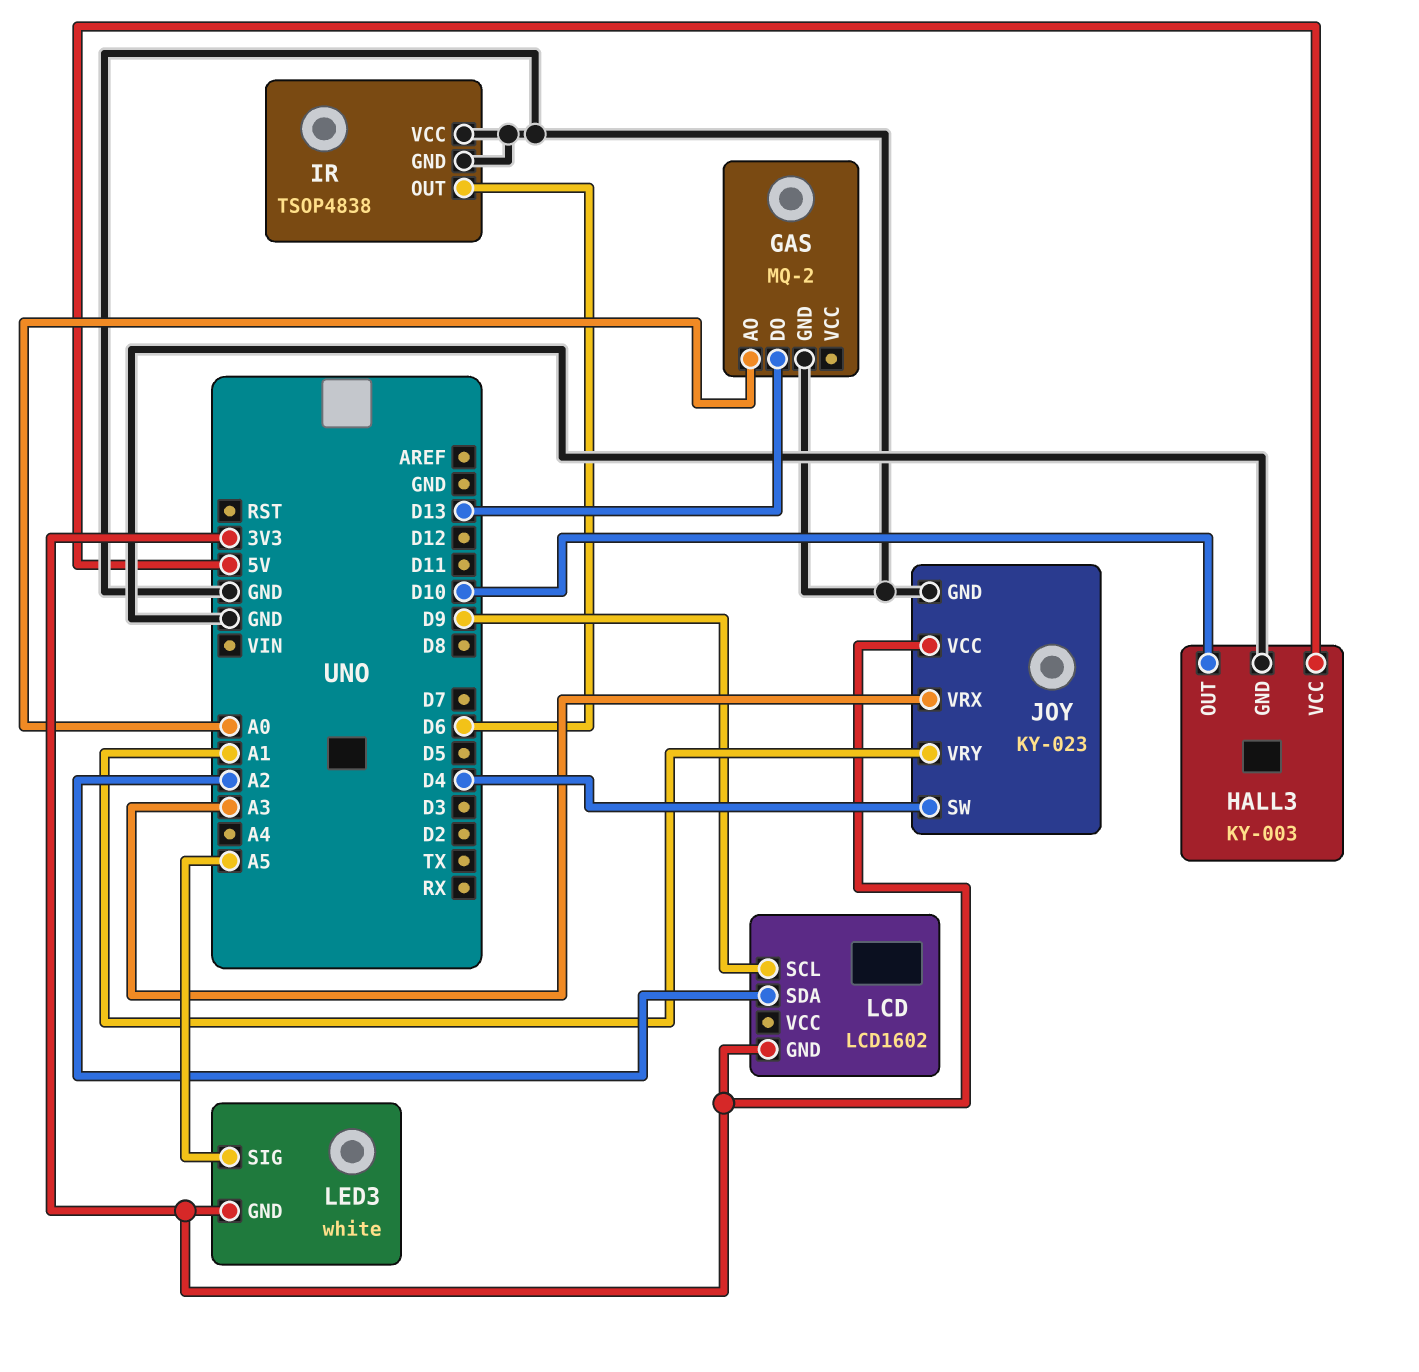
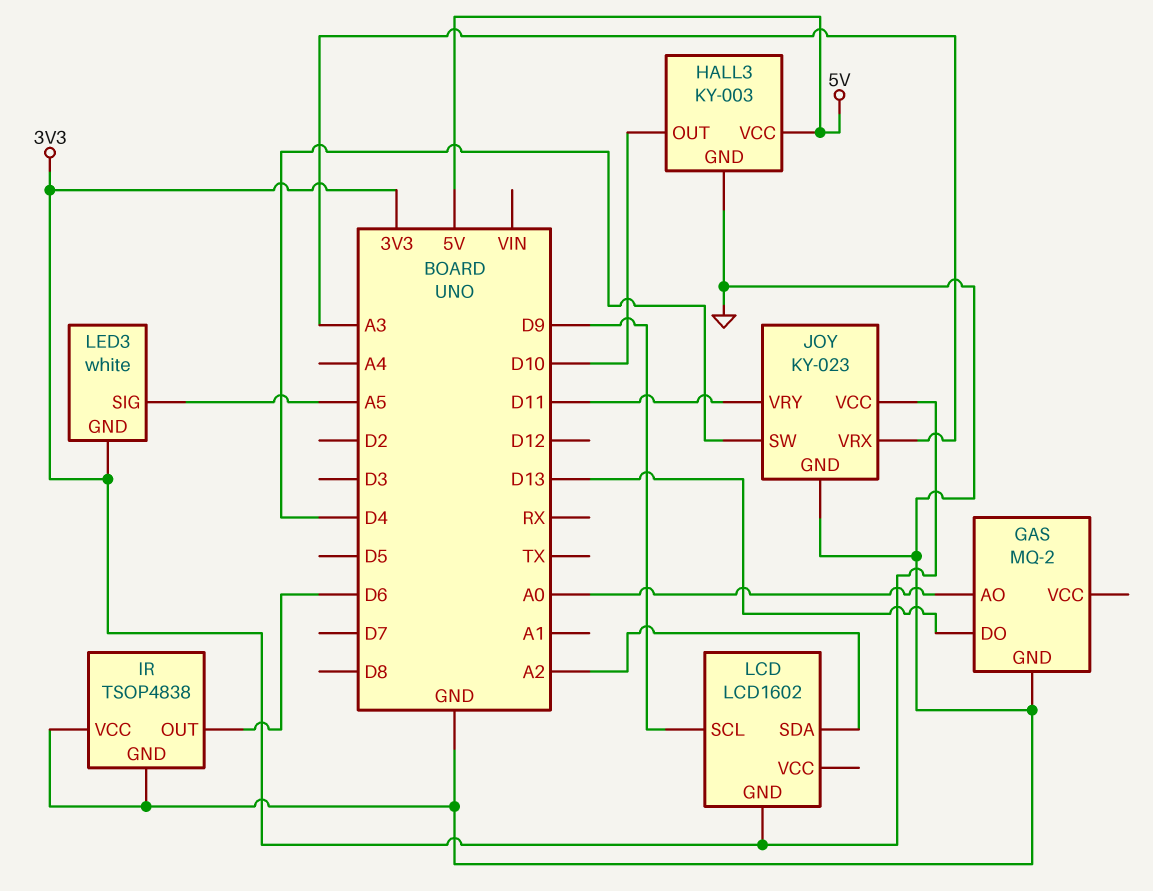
JOY pin VRY: A1 -> D11

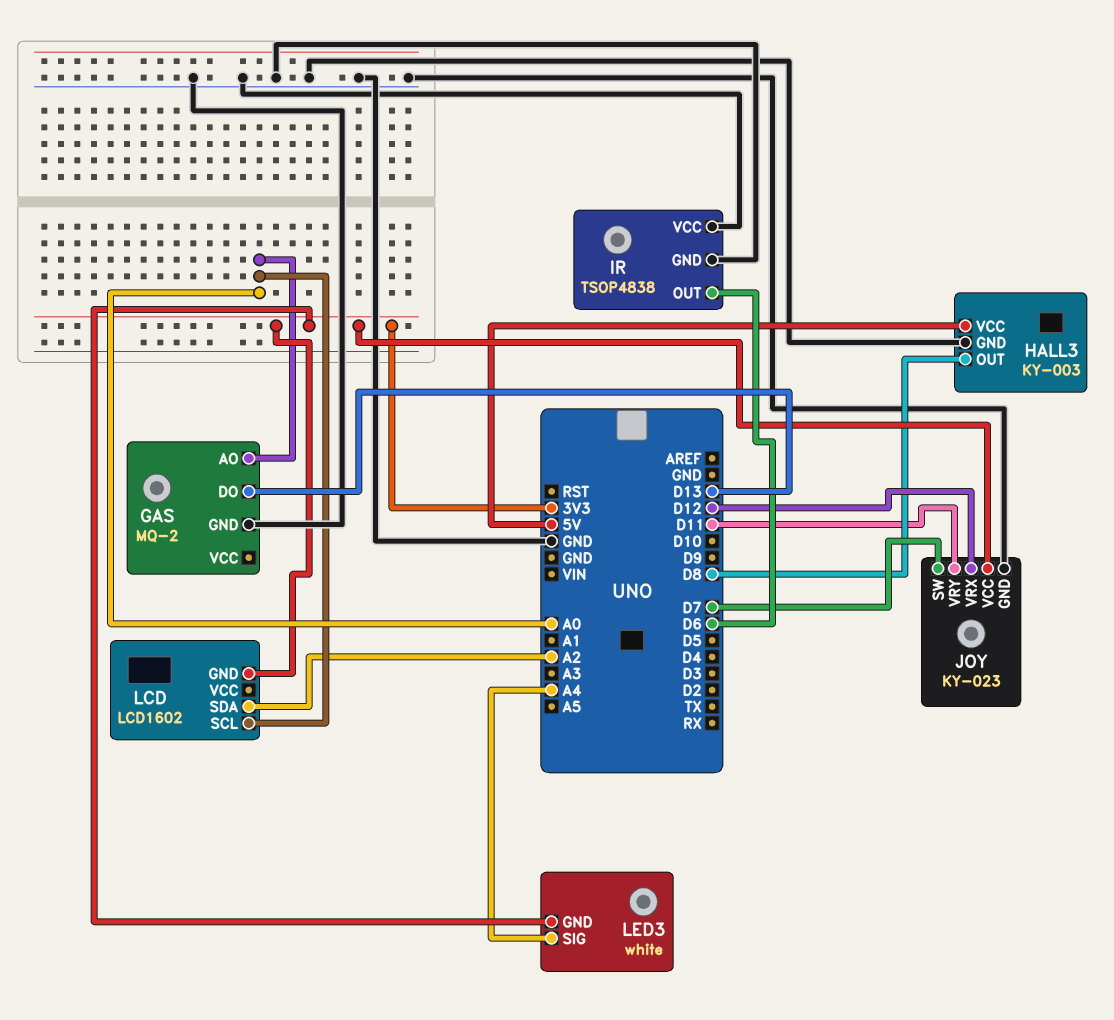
HALL3 pin OUT: D10 -> D8
JOY pin SW: D4 -> D7
JOY pin VRX: A3 -> D12
LCD pin SCL: D9 -> A0
LED3 pin SIG: A5 -> A4

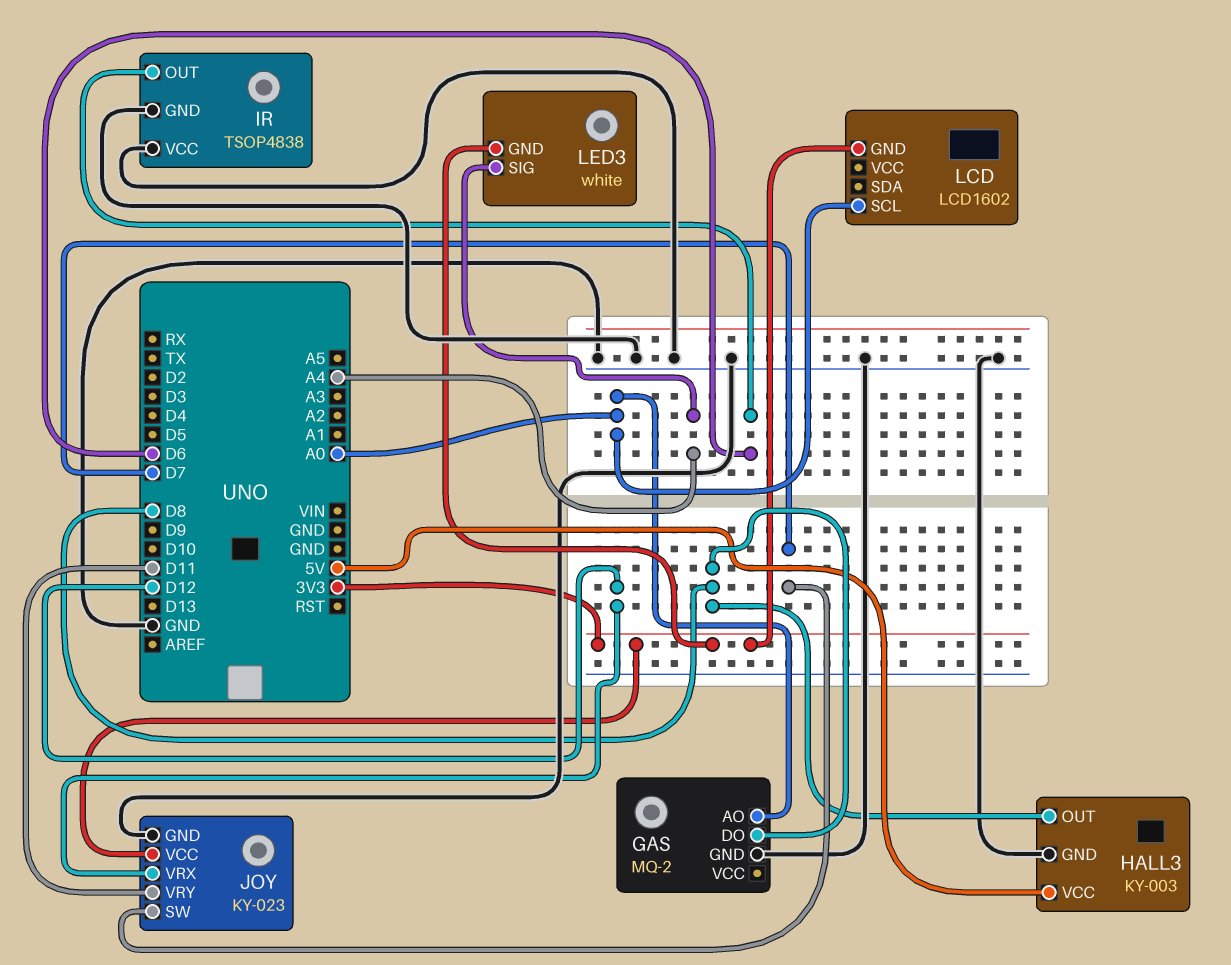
GAS pin DO: D13 -> D8
LCD pin SDA: A2 -> none

